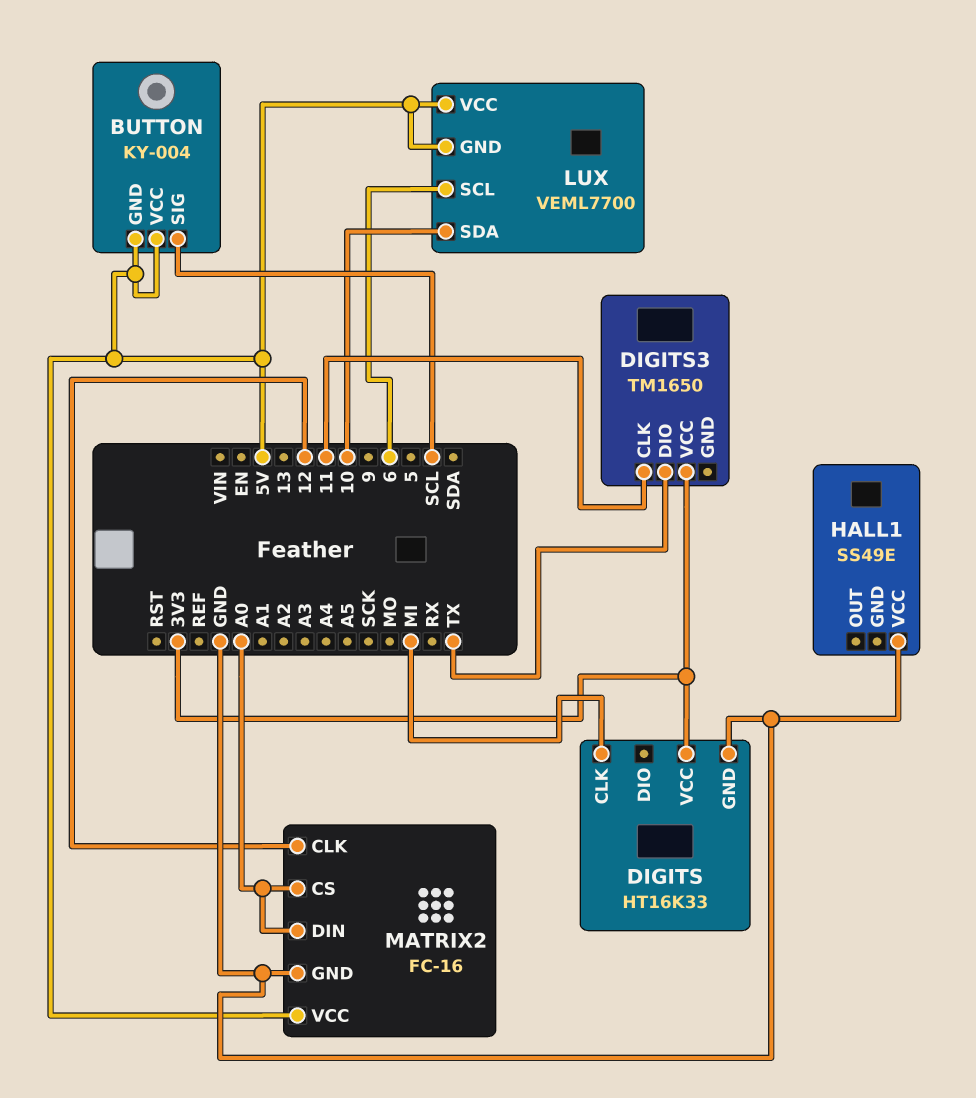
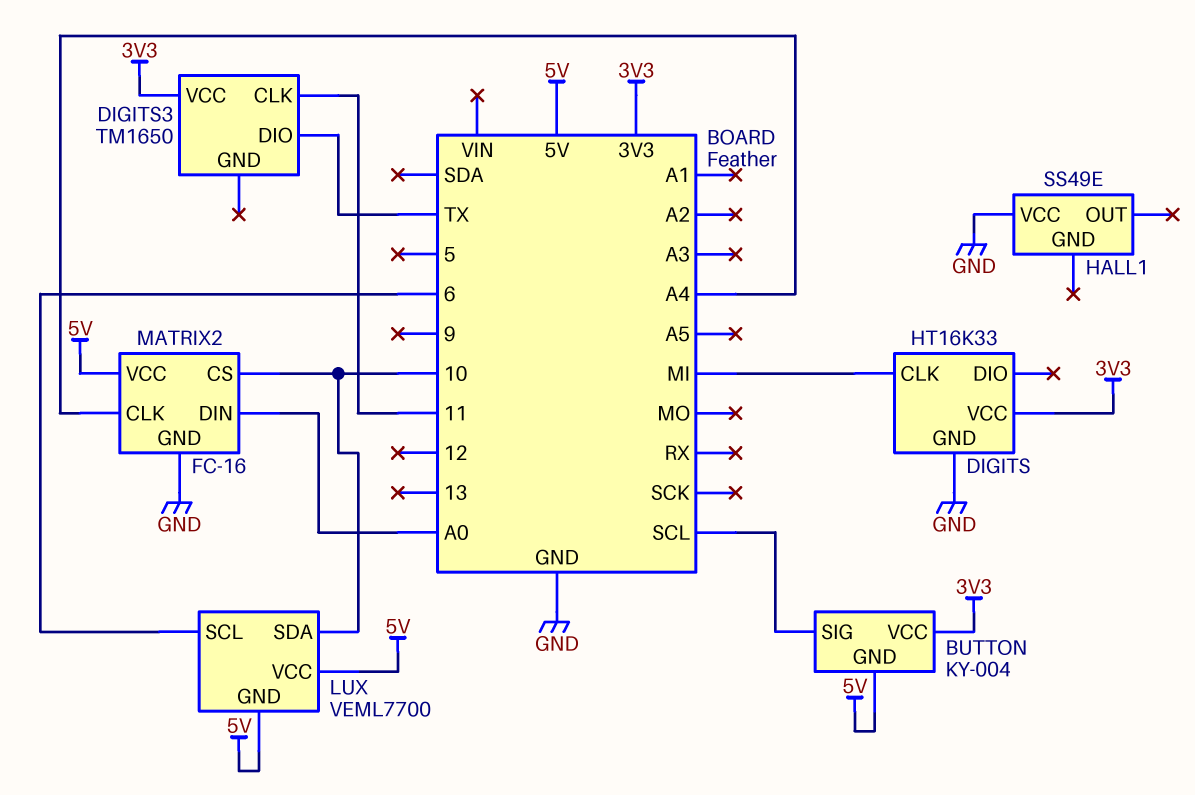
BUTTON pin VCC: 5V -> 3V3
MATRIX2 pin CLK: 12 -> A4
MATRIX2 pin CS: A0 -> 10

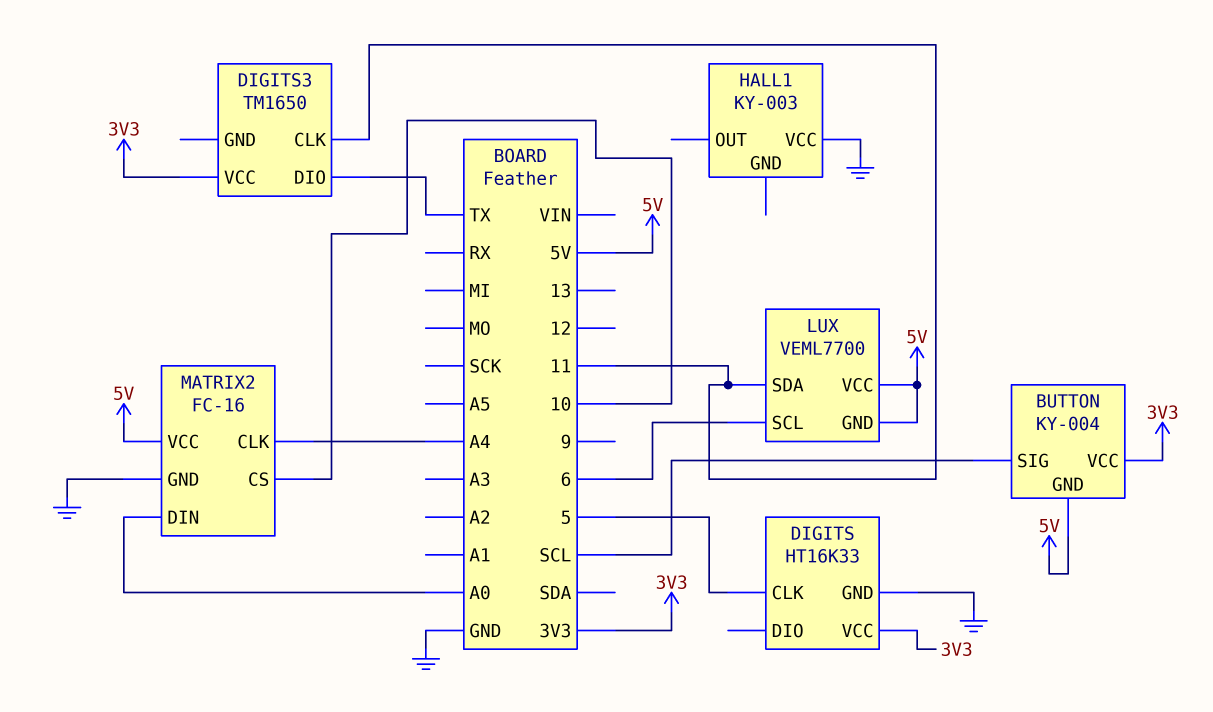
DIGITS pin CLK: MI -> 5
HALL1: SS49E -> KY-003
LUX pin SDA: 10 -> 11

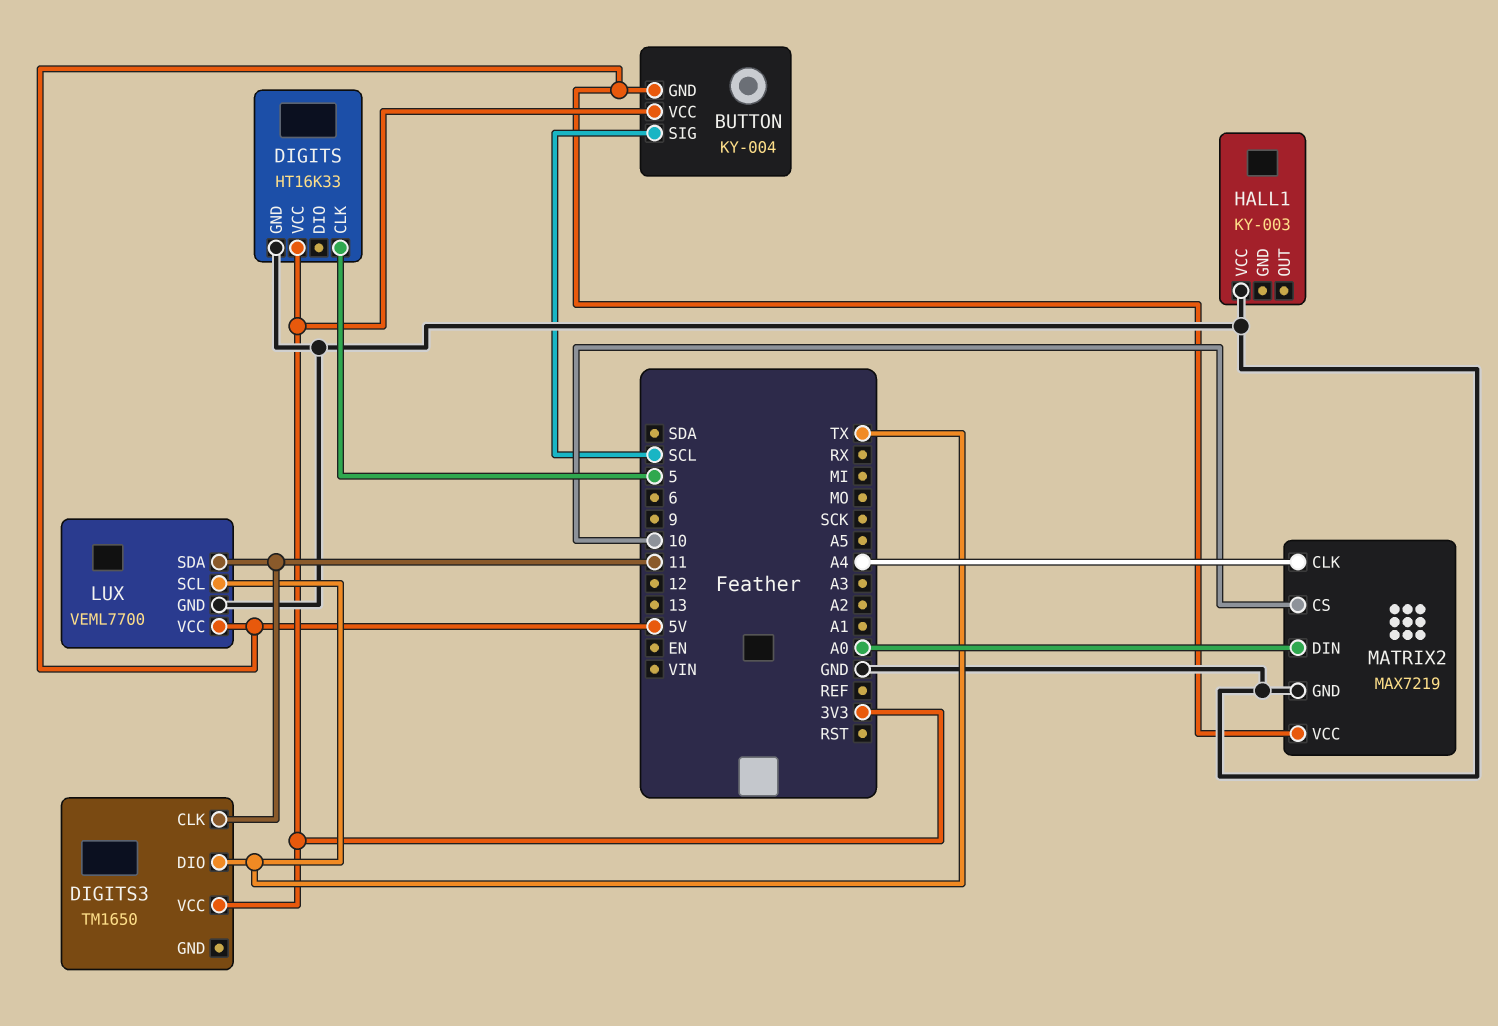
LUX pin GND: 5V -> GND
LUX pin SCL: 6 -> TX
MATRIX2: FC-16 -> MAX7219

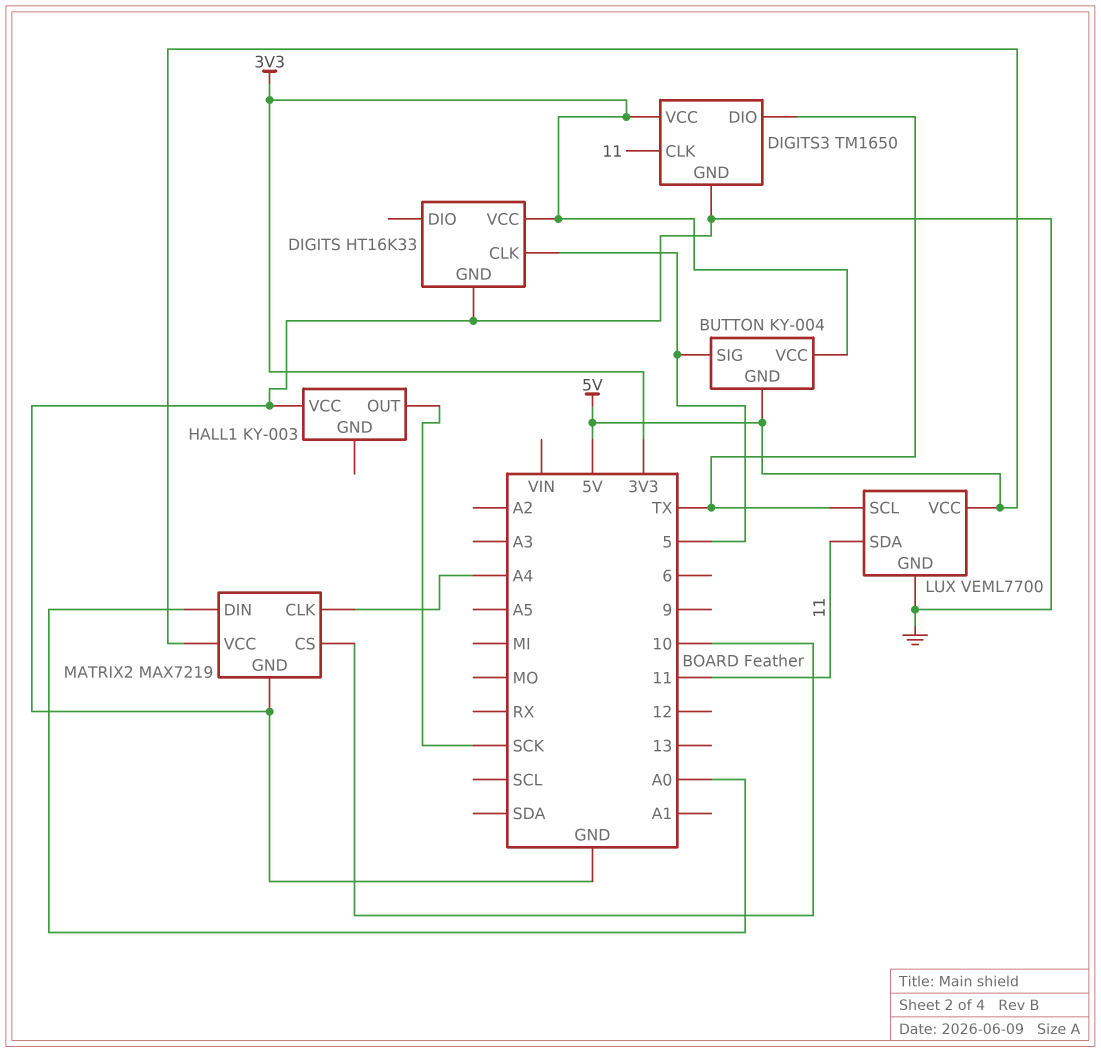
BUTTON pin SIG: SCL -> 5
DIGITS3 pin GND: none -> GND
HALL1 pin OUT: none -> SCK

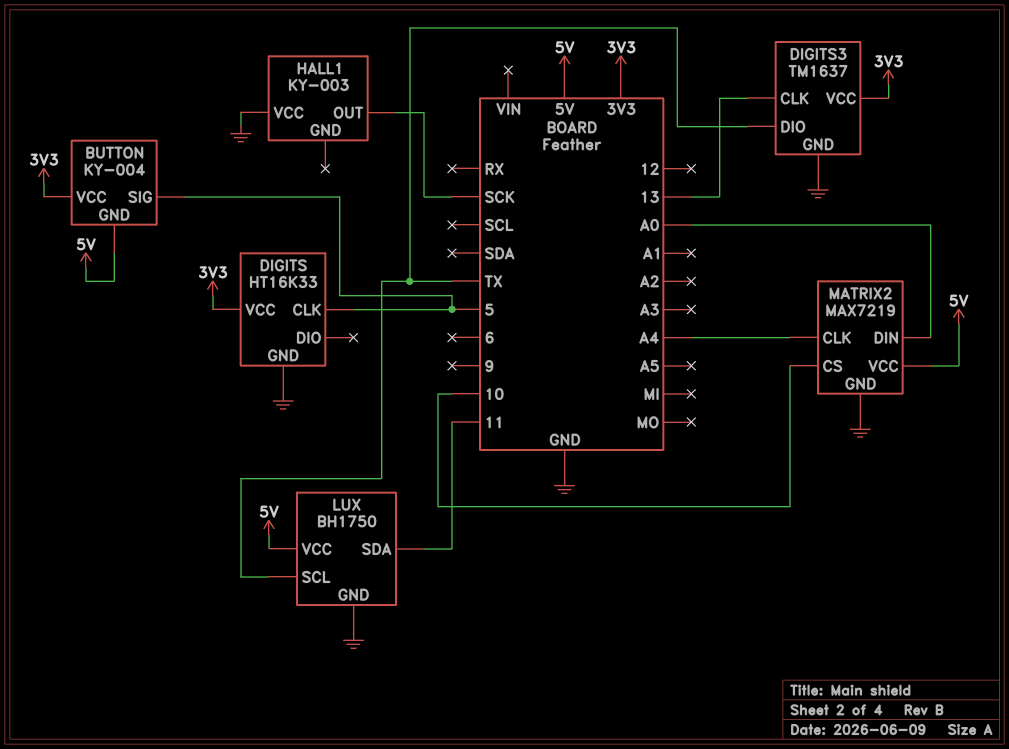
DIGITS3: TM1650 -> TM1637
DIGITS3 pin CLK: 11 -> 13
LUX: VEML7700 -> BH1750

